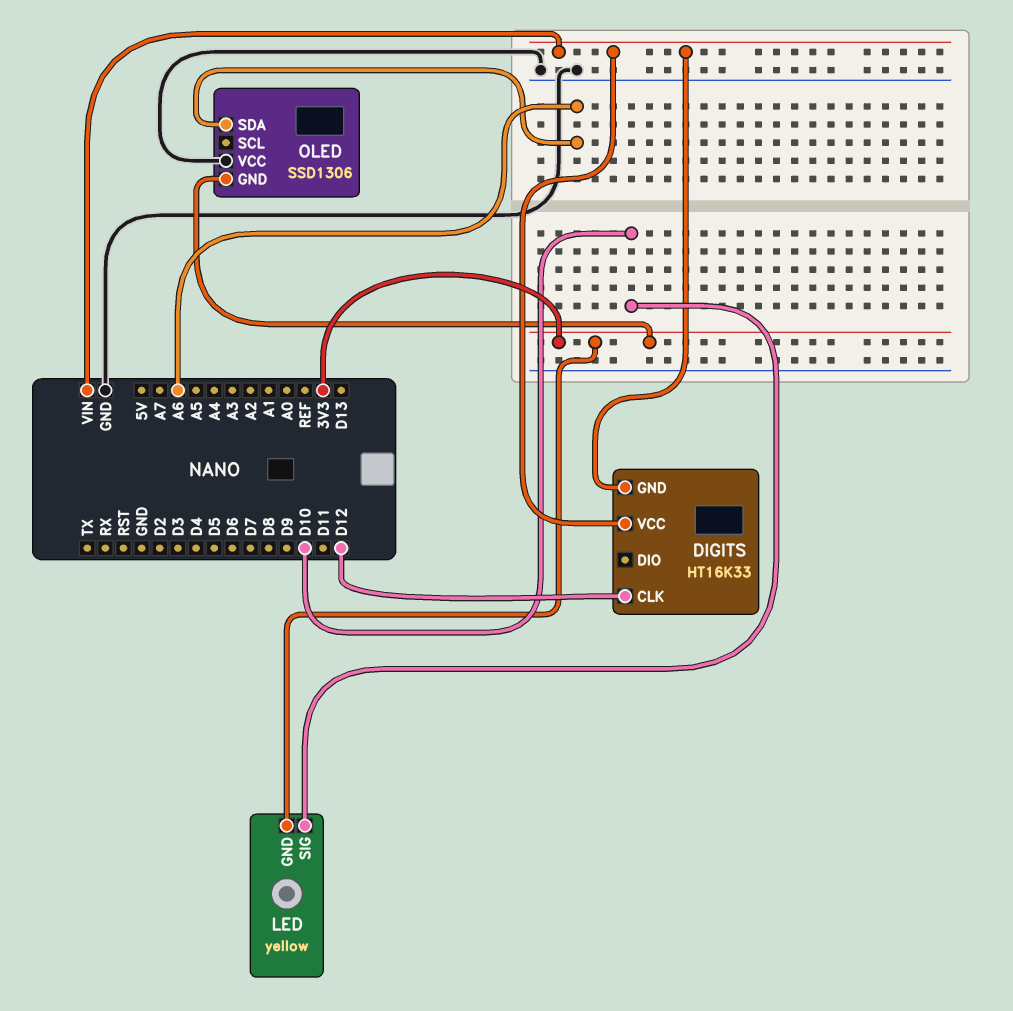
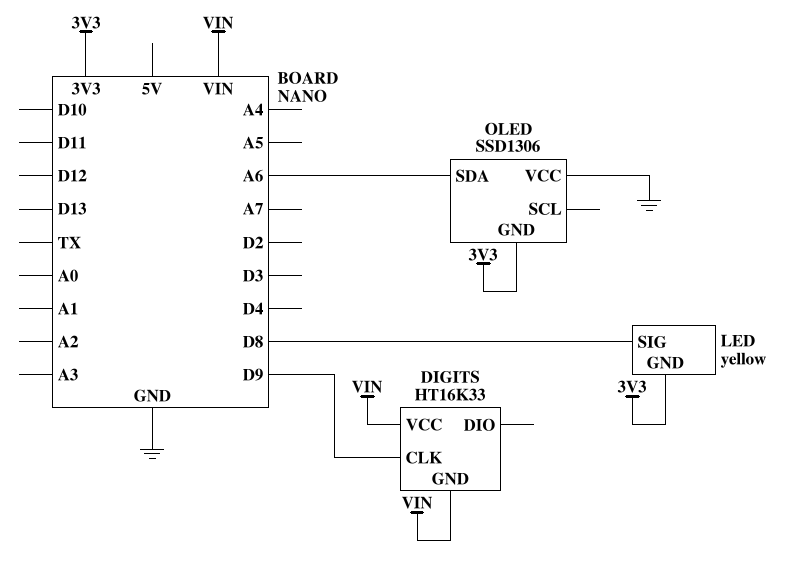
DIGITS pin CLK: D12 -> D9
LED pin SIG: D10 -> D8

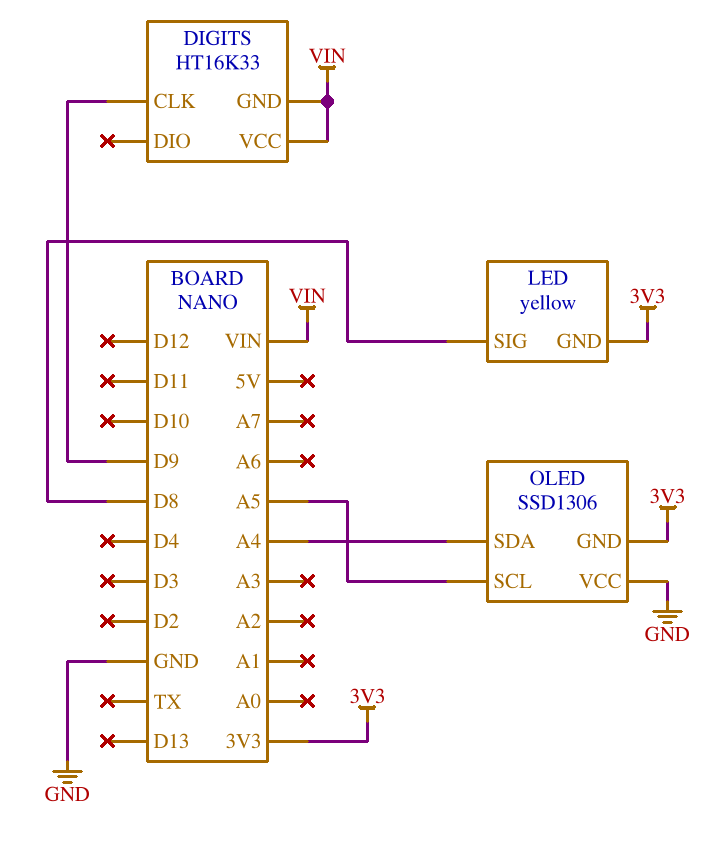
OLED pin SCL: none -> A5
OLED pin SDA: A6 -> A4

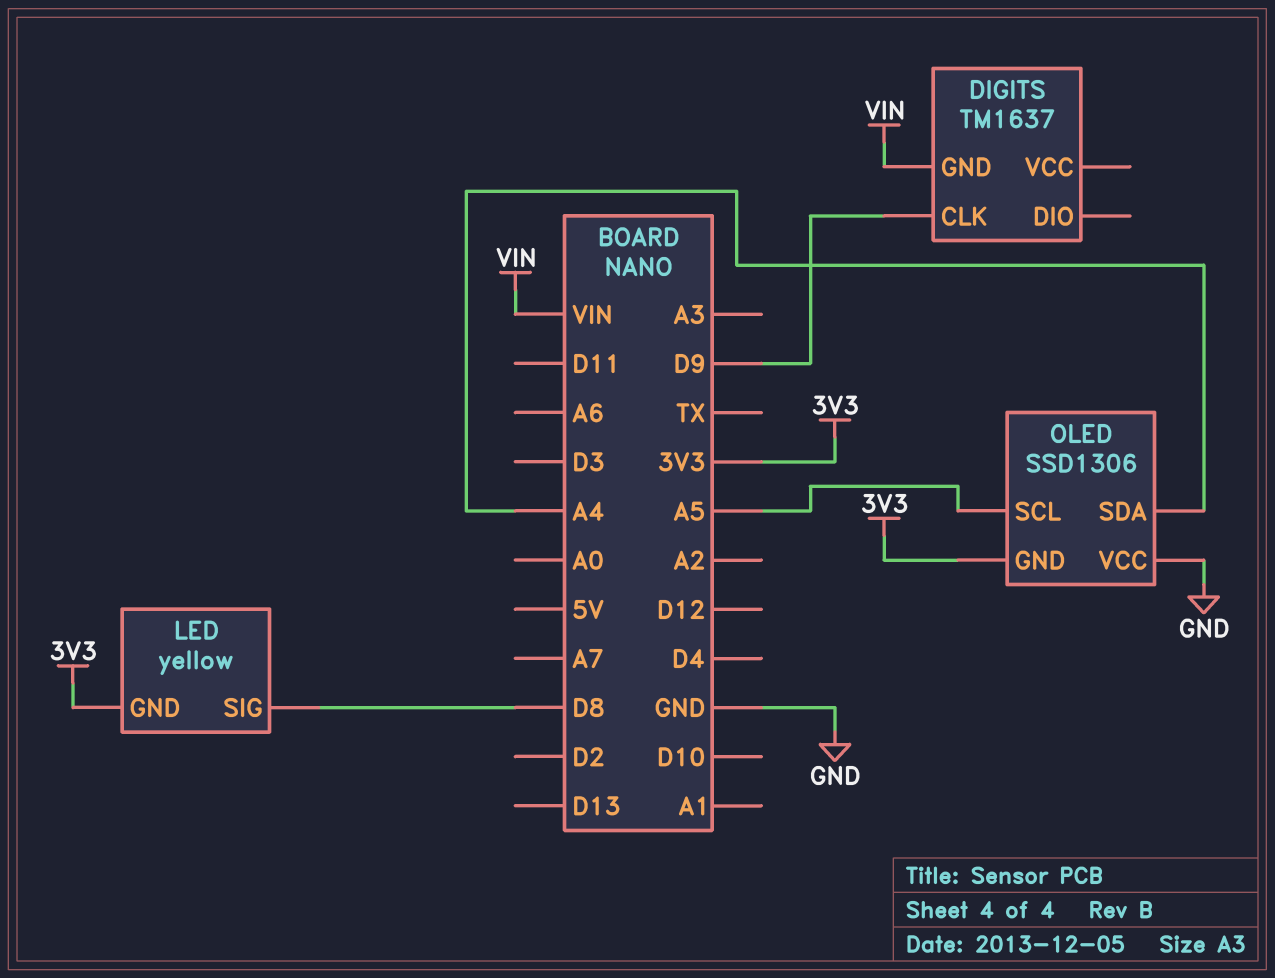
DIGITS: HT16K33 -> TM1637
DIGITS pin VCC: VIN -> none

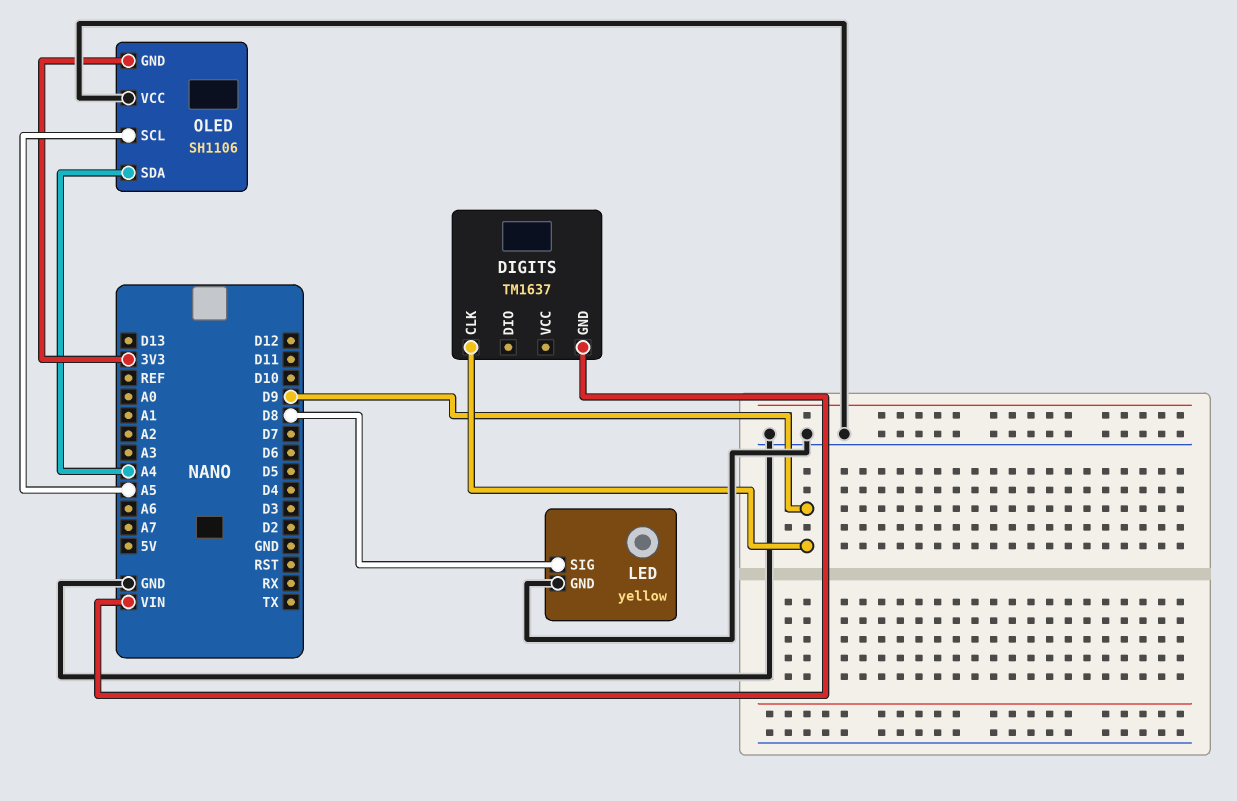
LED pin GND: 3V3 -> GND
OLED: SSD1306 -> SH1106

